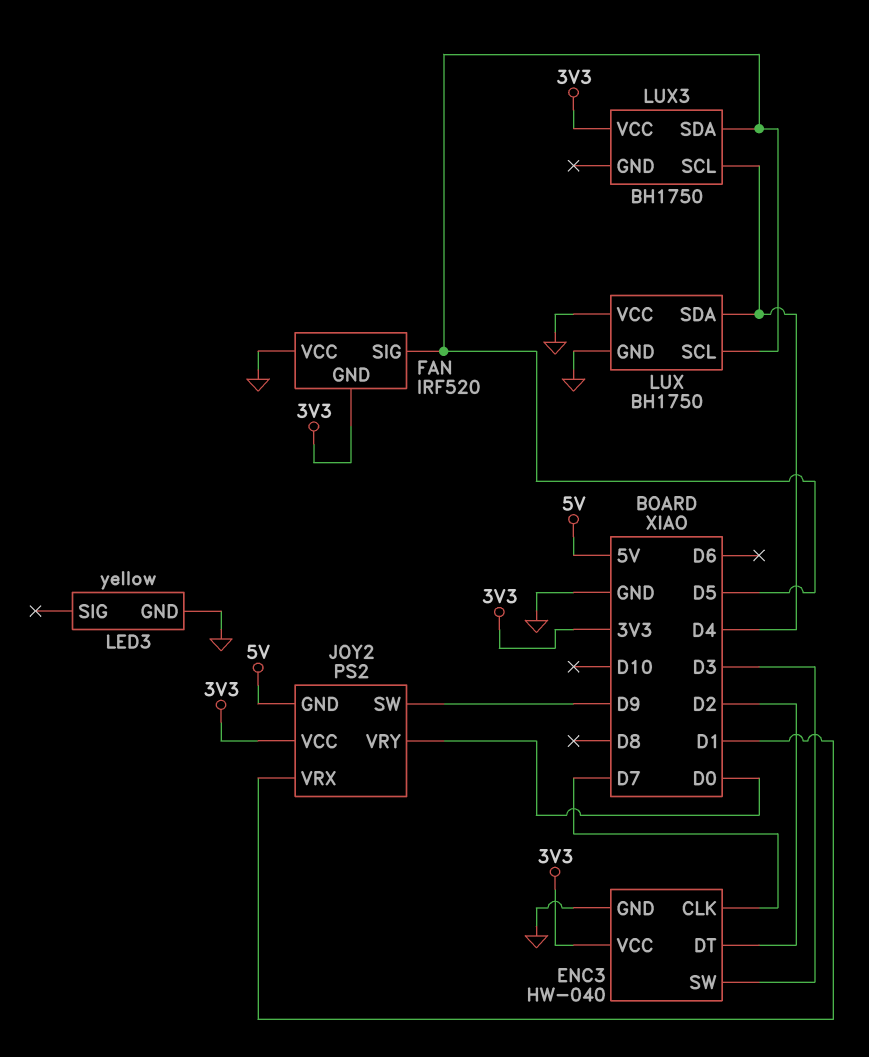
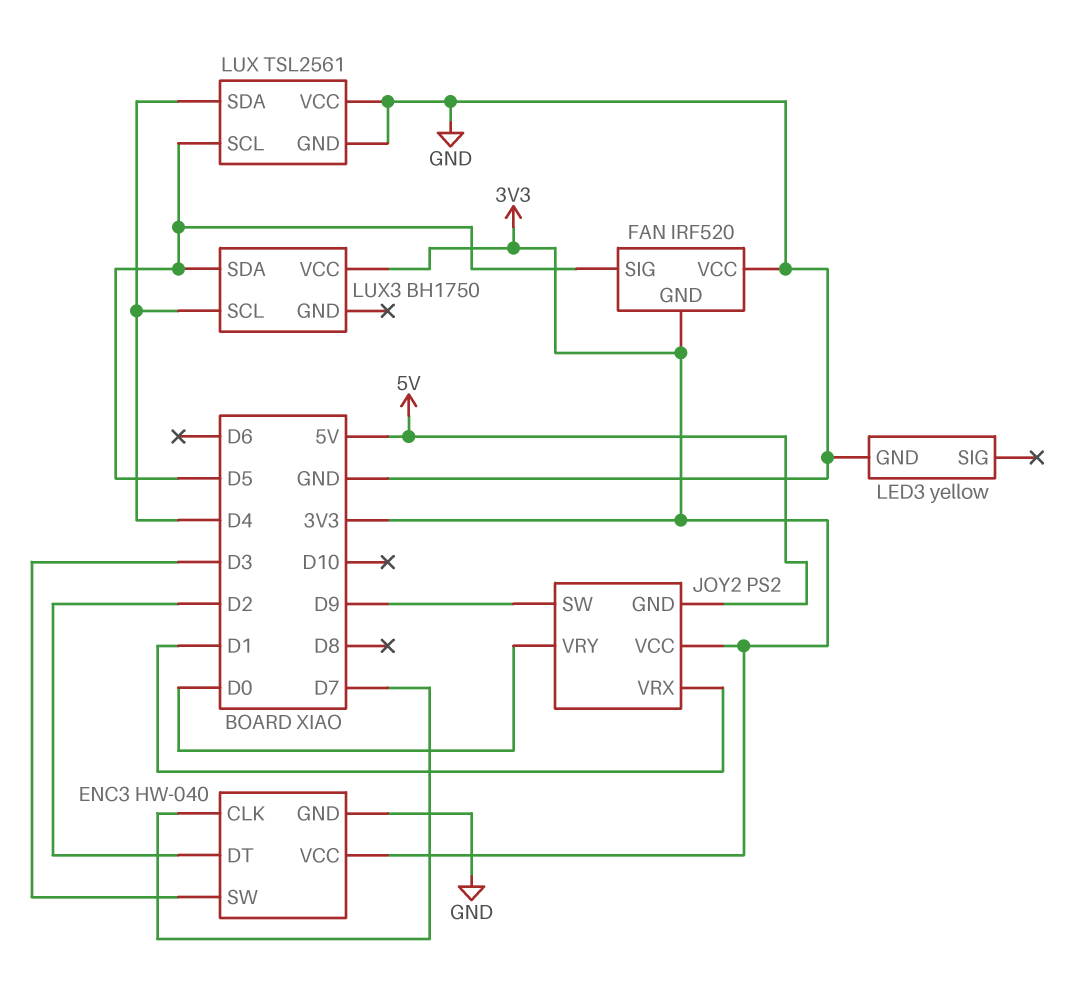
LUX: BH1750 -> TSL2561

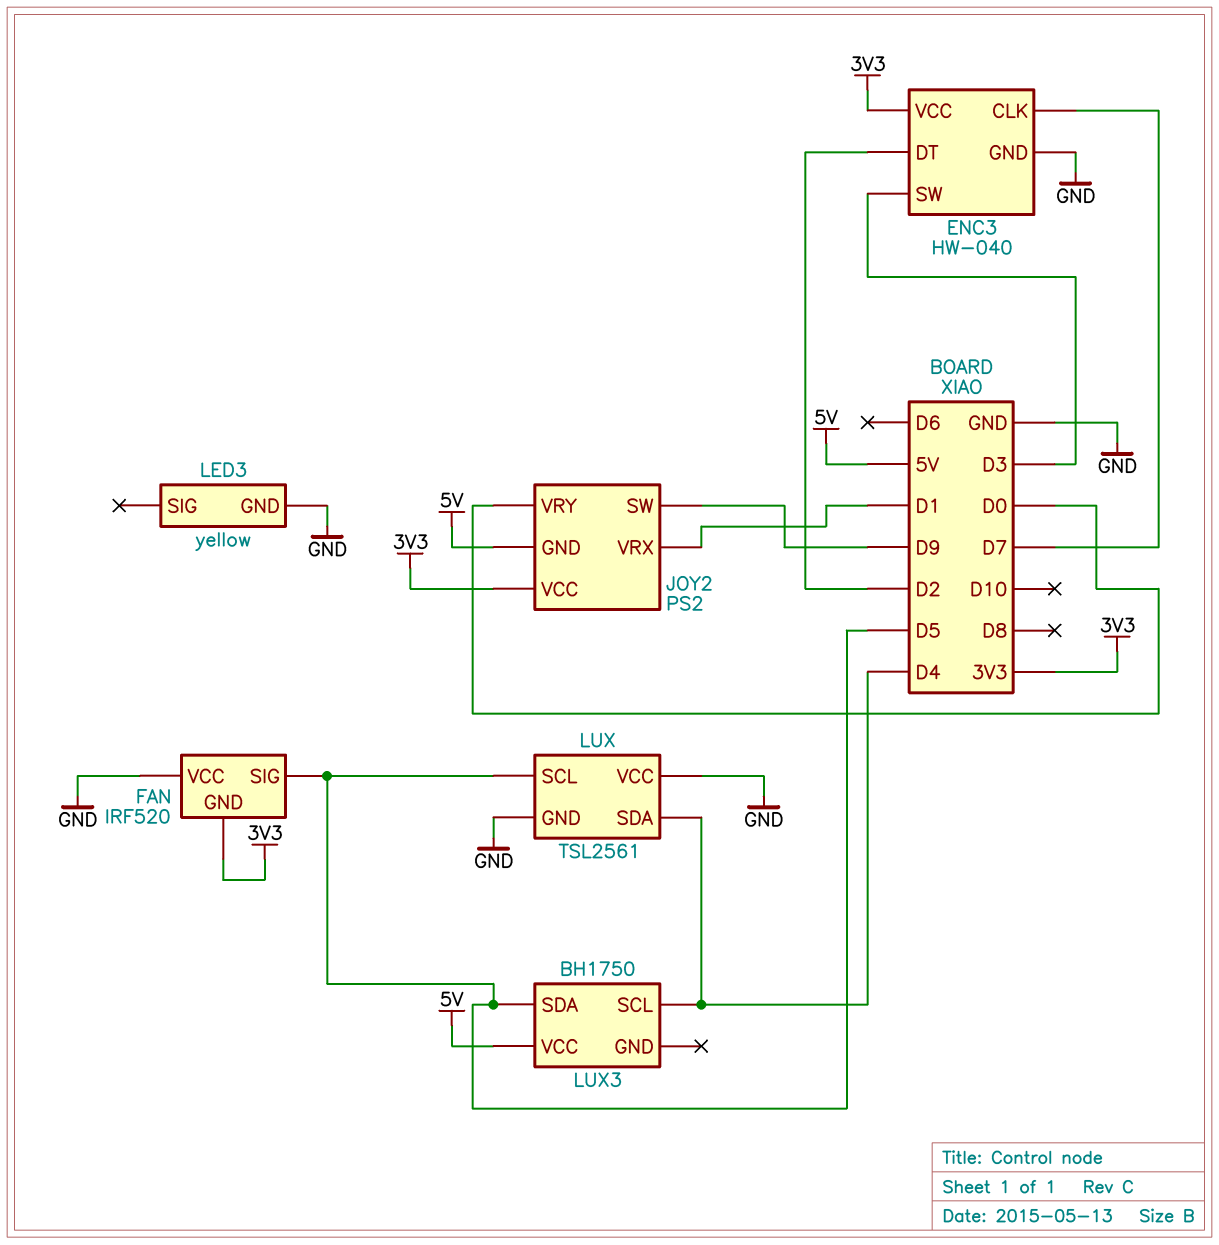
LUX3 pin VCC: 3V3 -> 5V

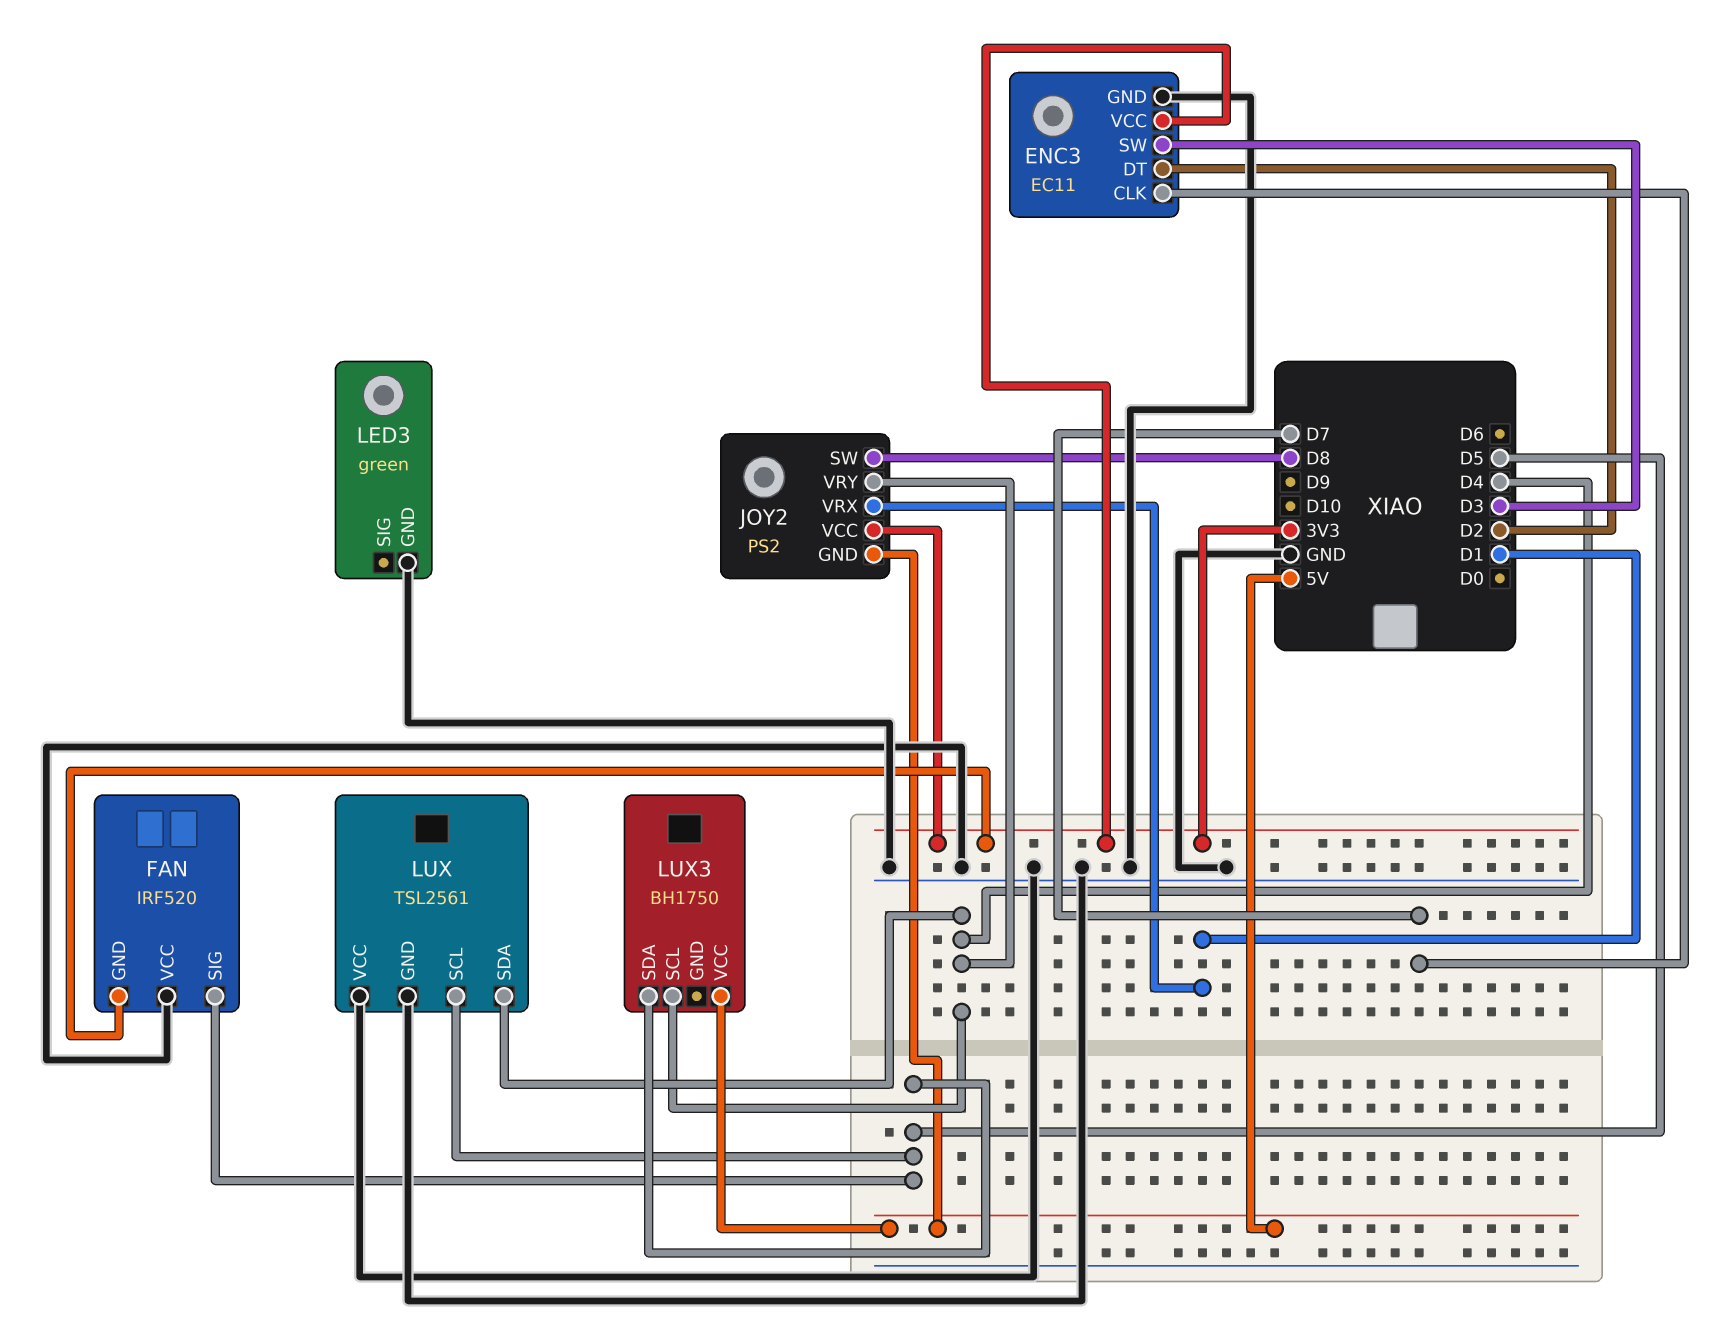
ENC3: HW-040 -> EC11
JOY2 pin SW: D9 -> D8
JOY2 pin VRY: D0 -> D4
LED3: yellow -> green

